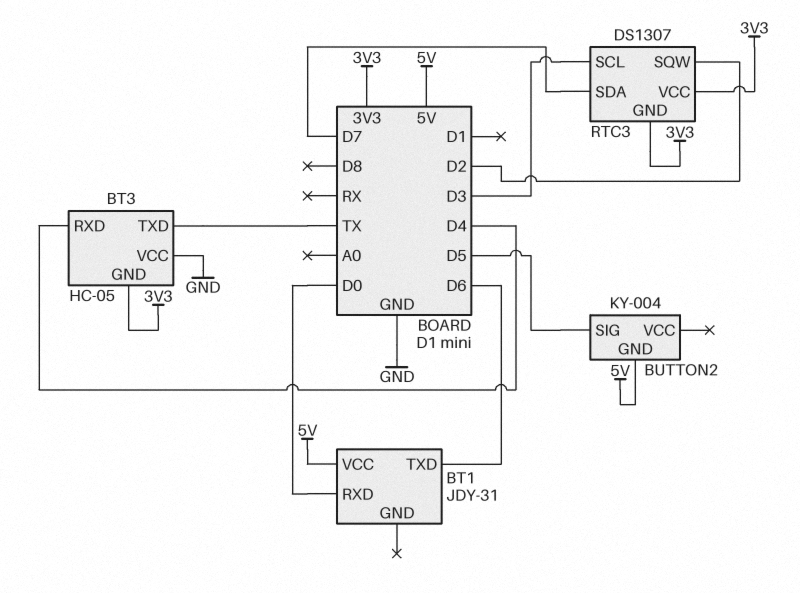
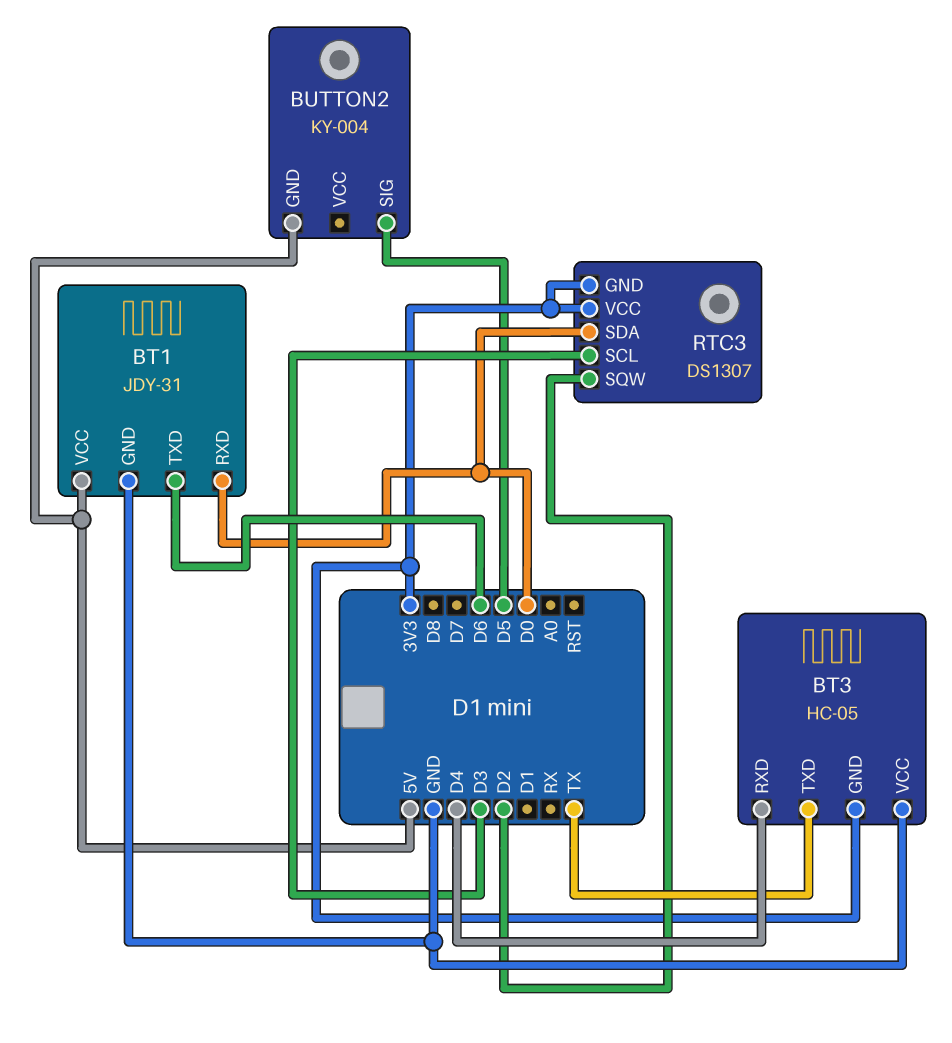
BT1 pin GND: none -> GND
RTC3 pin SDA: D7 -> D0

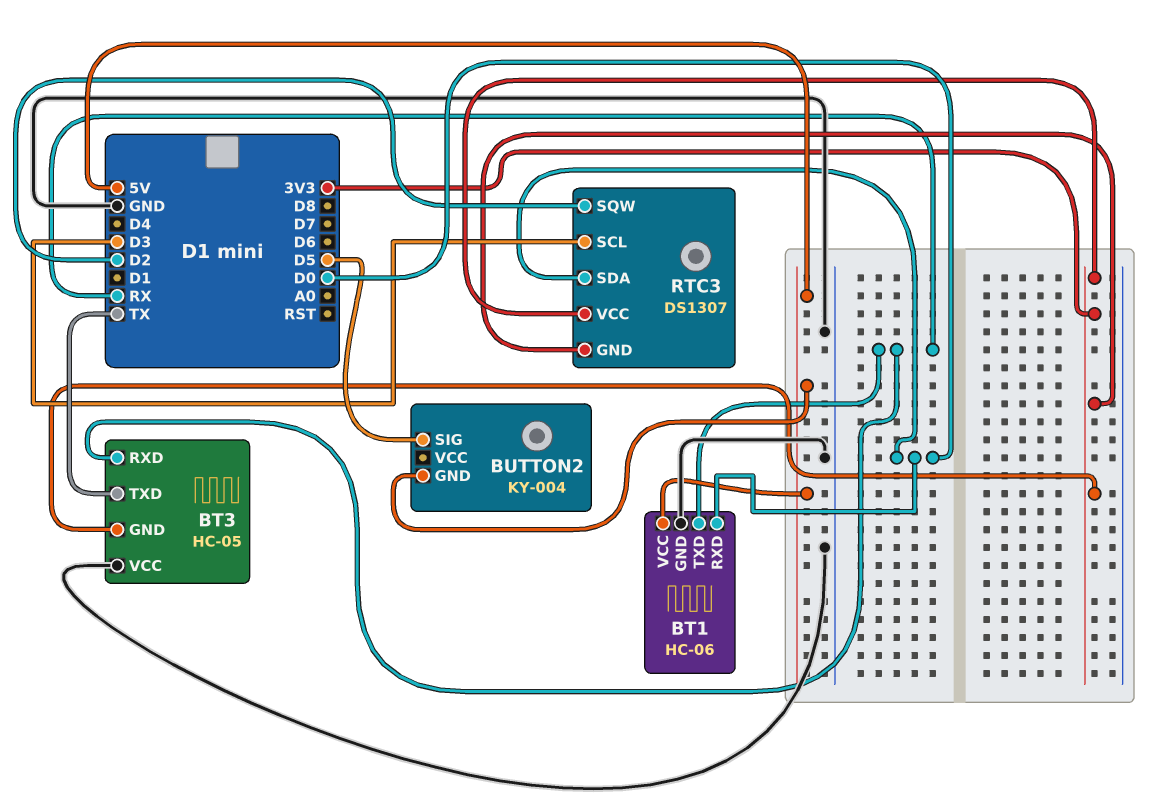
BT1: JDY-31 -> HC-06
BT1 pin TXD: D6 -> RX
BT3 pin RXD: D4 -> RX

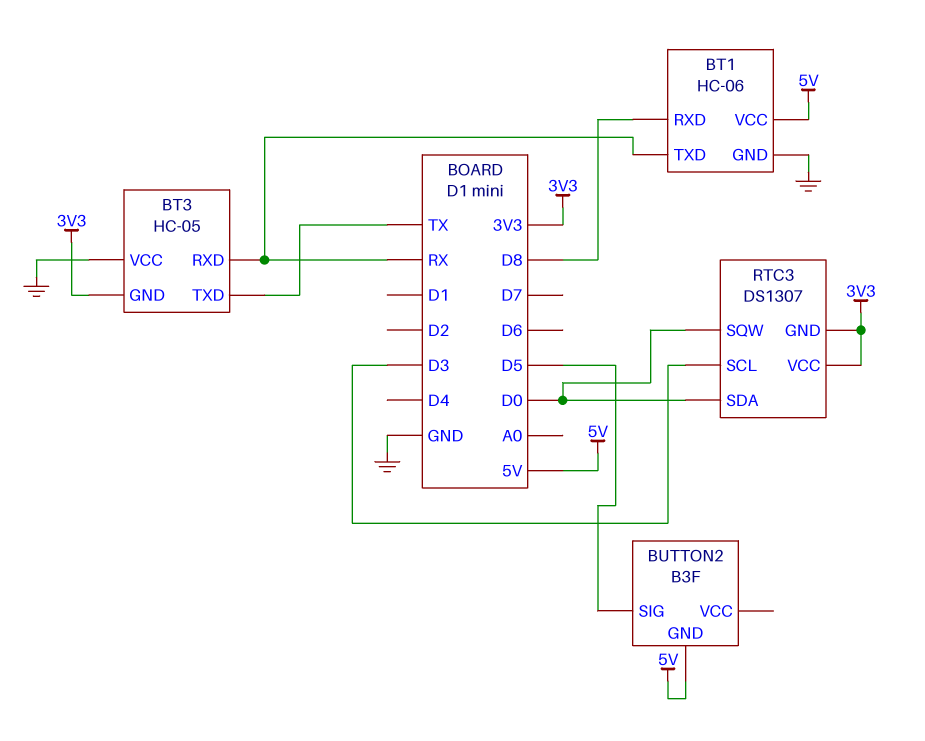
BT1 pin RXD: D0 -> D8
BUTTON2: KY-004 -> B3F
RTC3 pin SQW: D2 -> D0

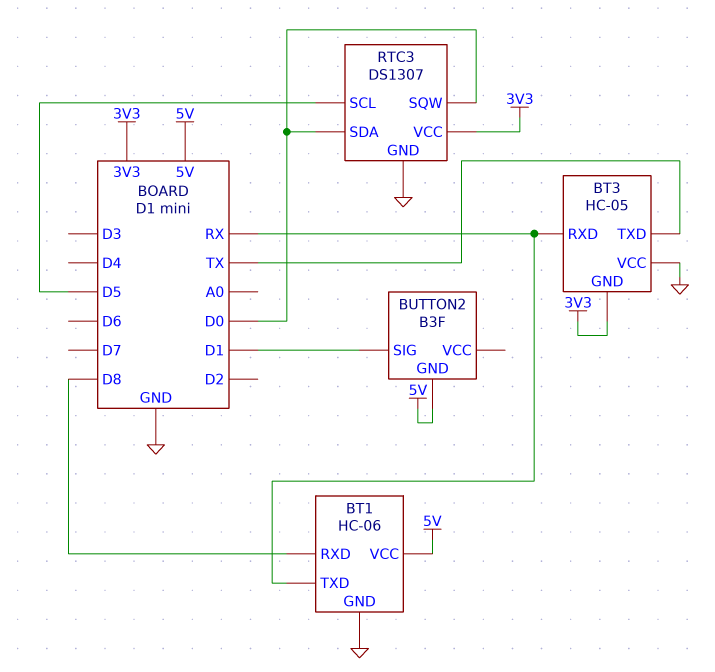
BUTTON2 pin SIG: D5 -> D1
RTC3 pin GND: 3V3 -> GND
RTC3 pin SCL: D3 -> D5

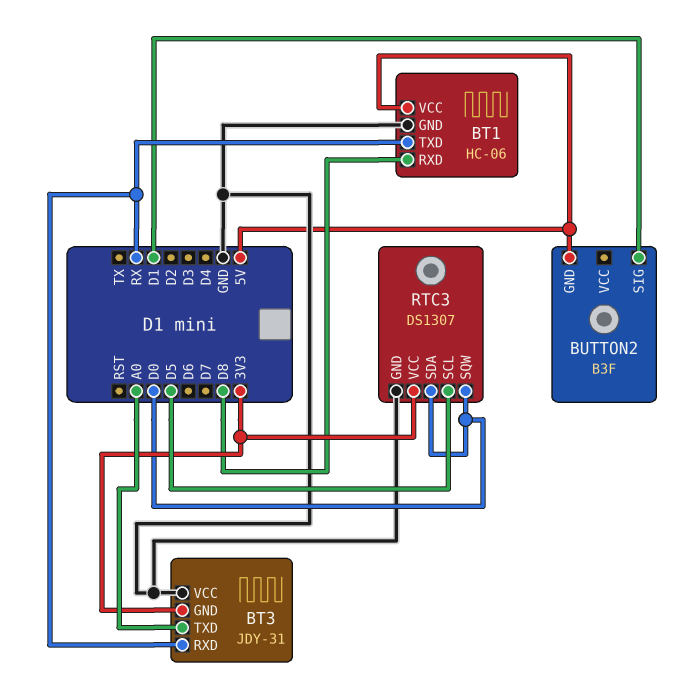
BT3: HC-05 -> JDY-31
BT3 pin TXD: TX -> A0

